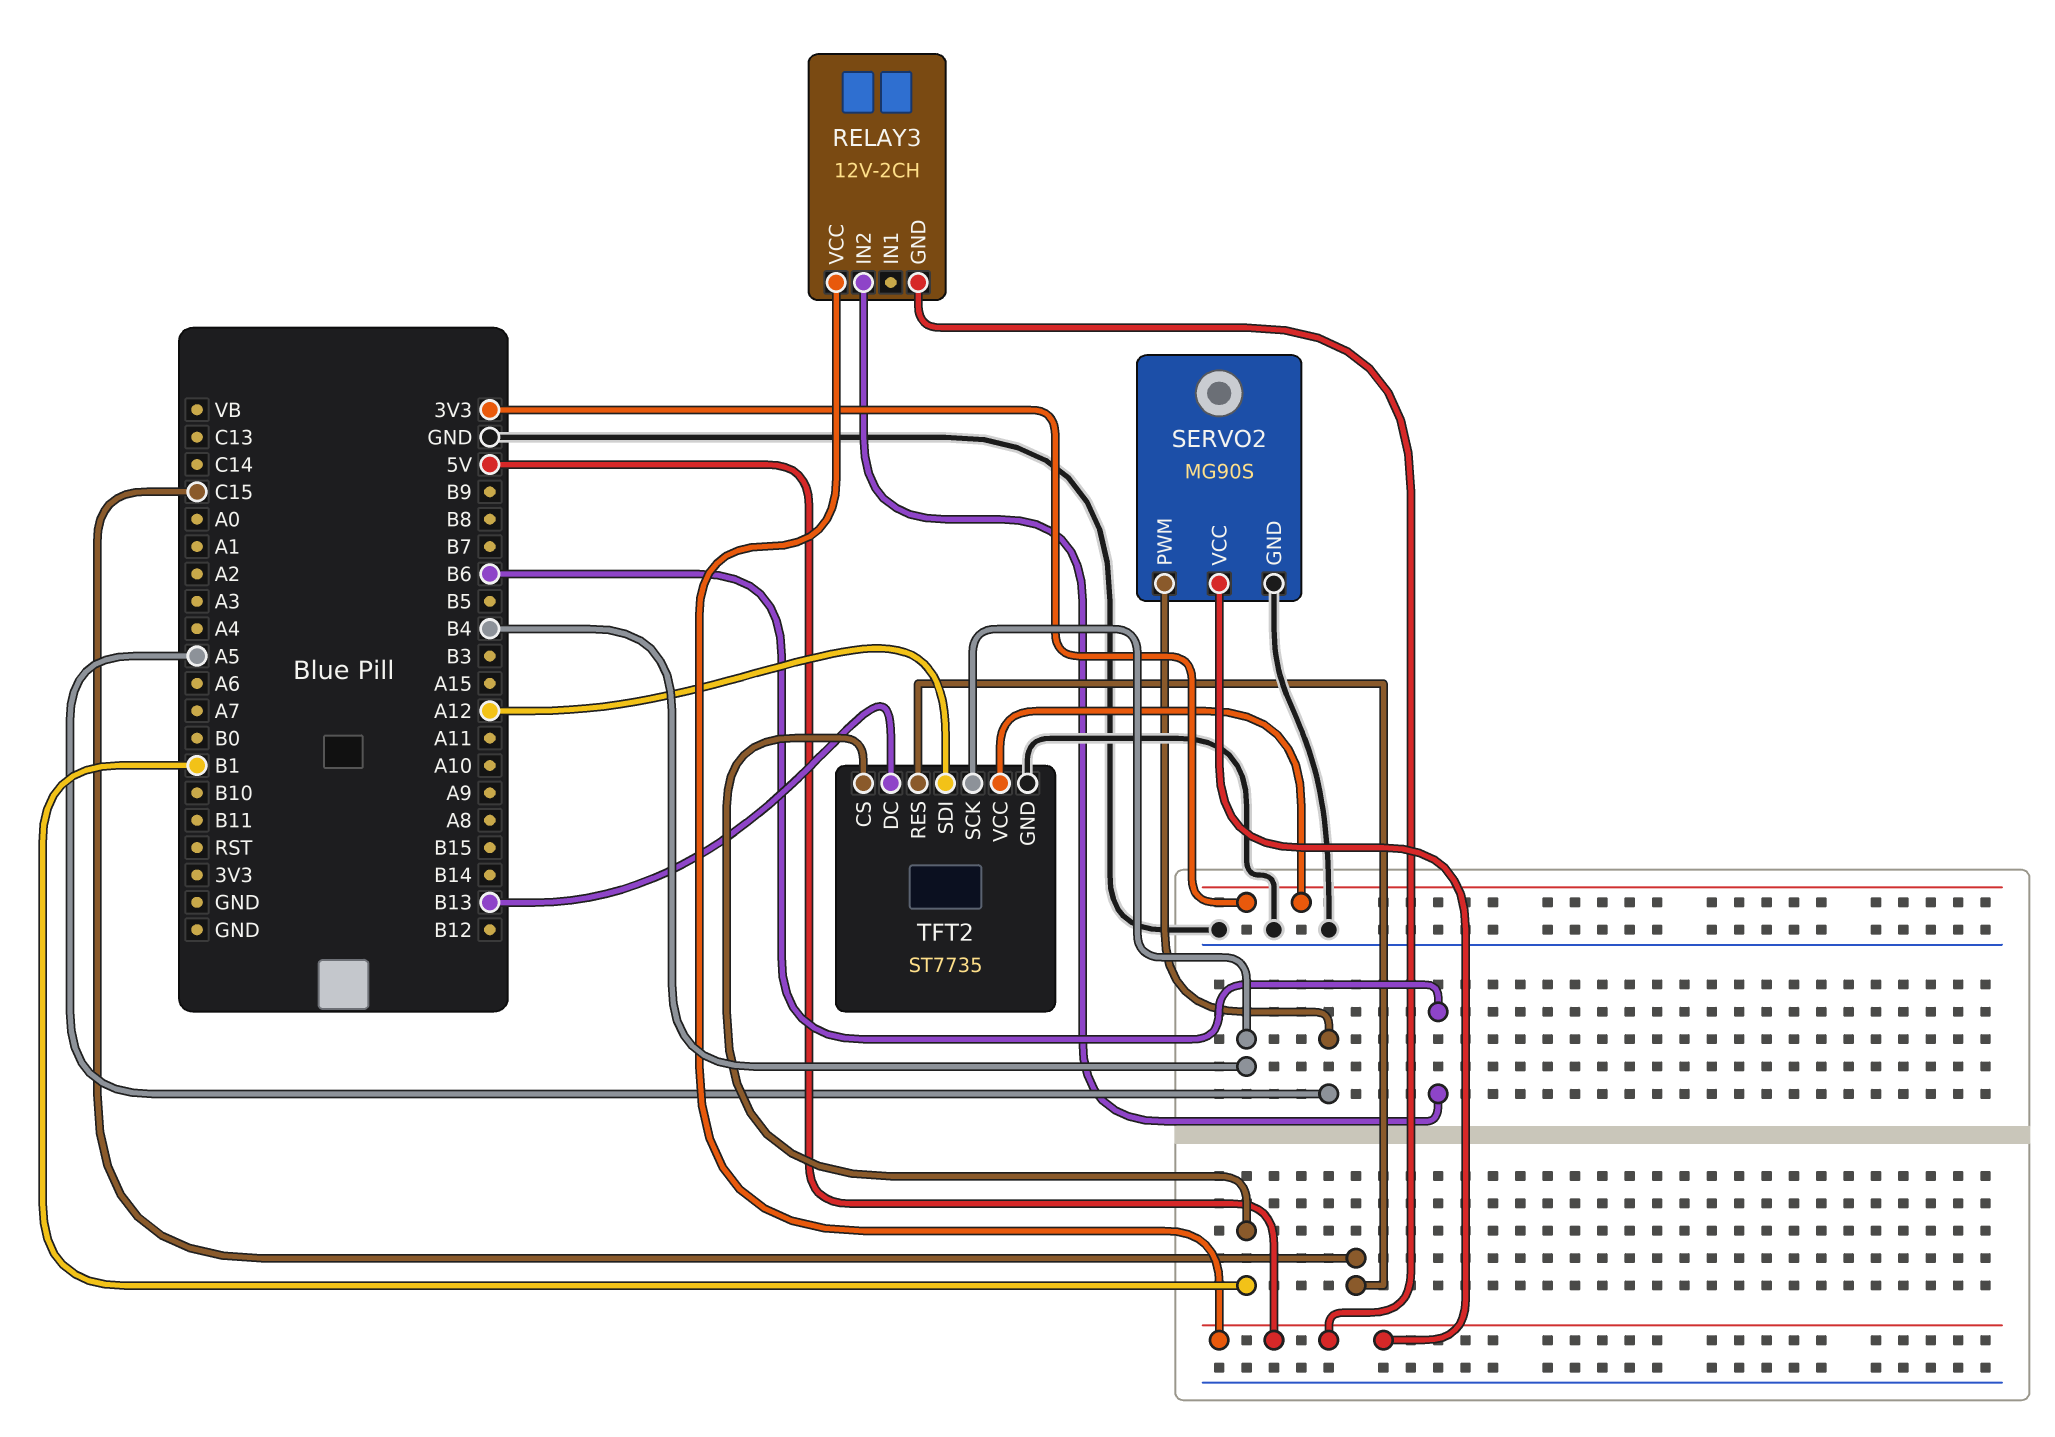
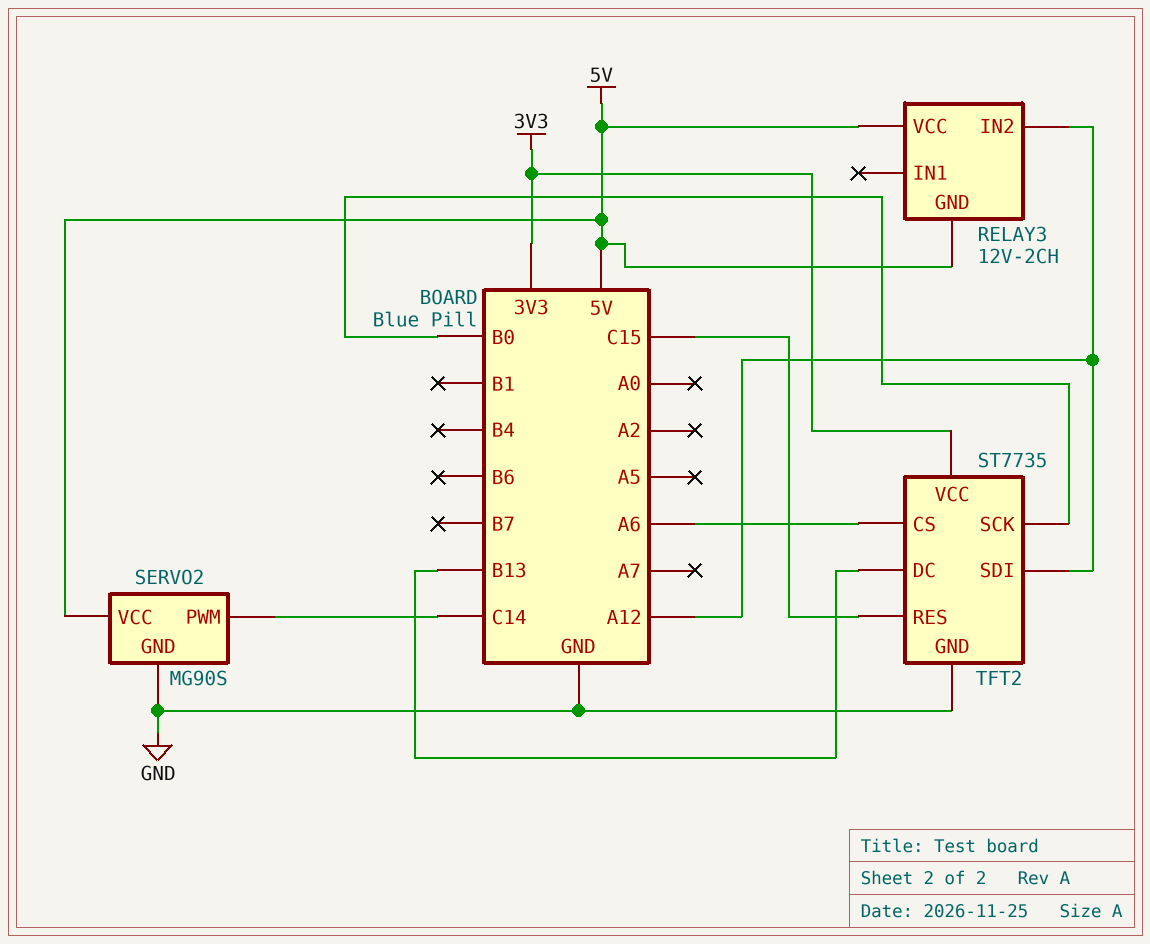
RELAY3 pin IN2: B6 -> A12
SERVO2 pin PWM: A5 -> C14
TFT2 pin CS: B1 -> A6
TFT2 pin SCK: B4 -> B0

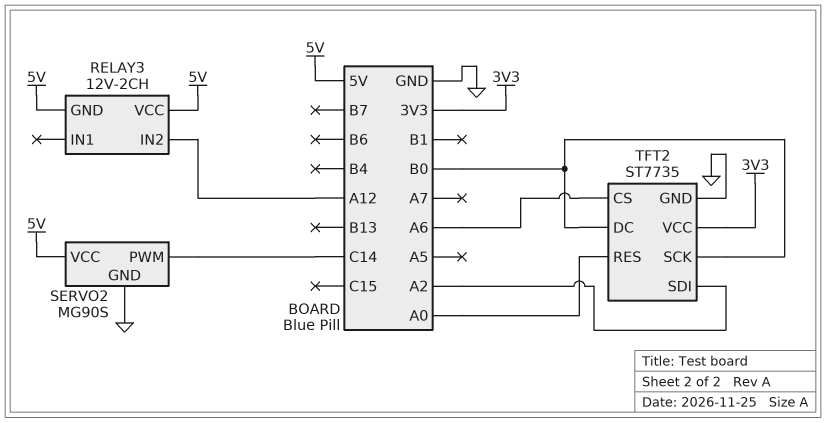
TFT2 pin DC: B13 -> B0
TFT2 pin RES: C15 -> A0
TFT2 pin SDI: A12 -> A2

